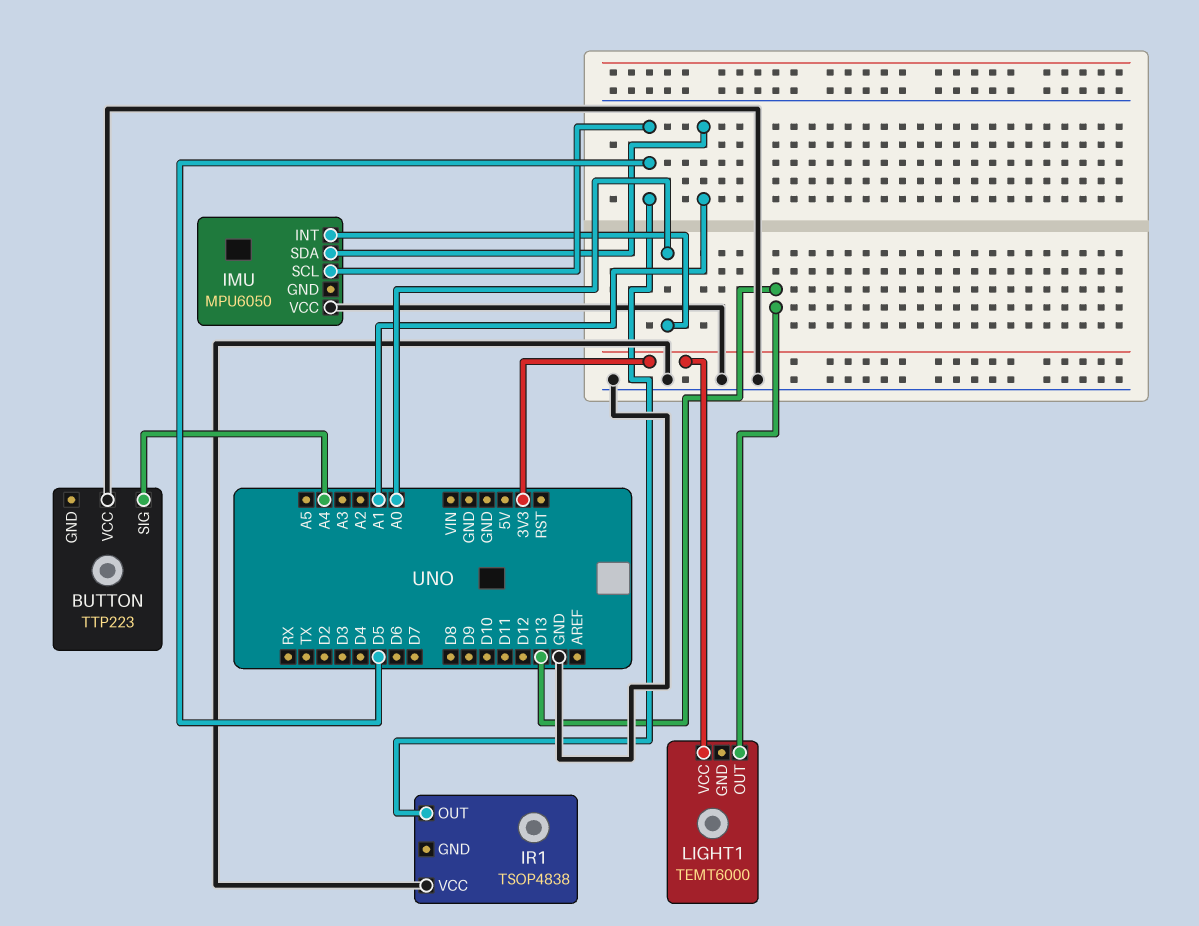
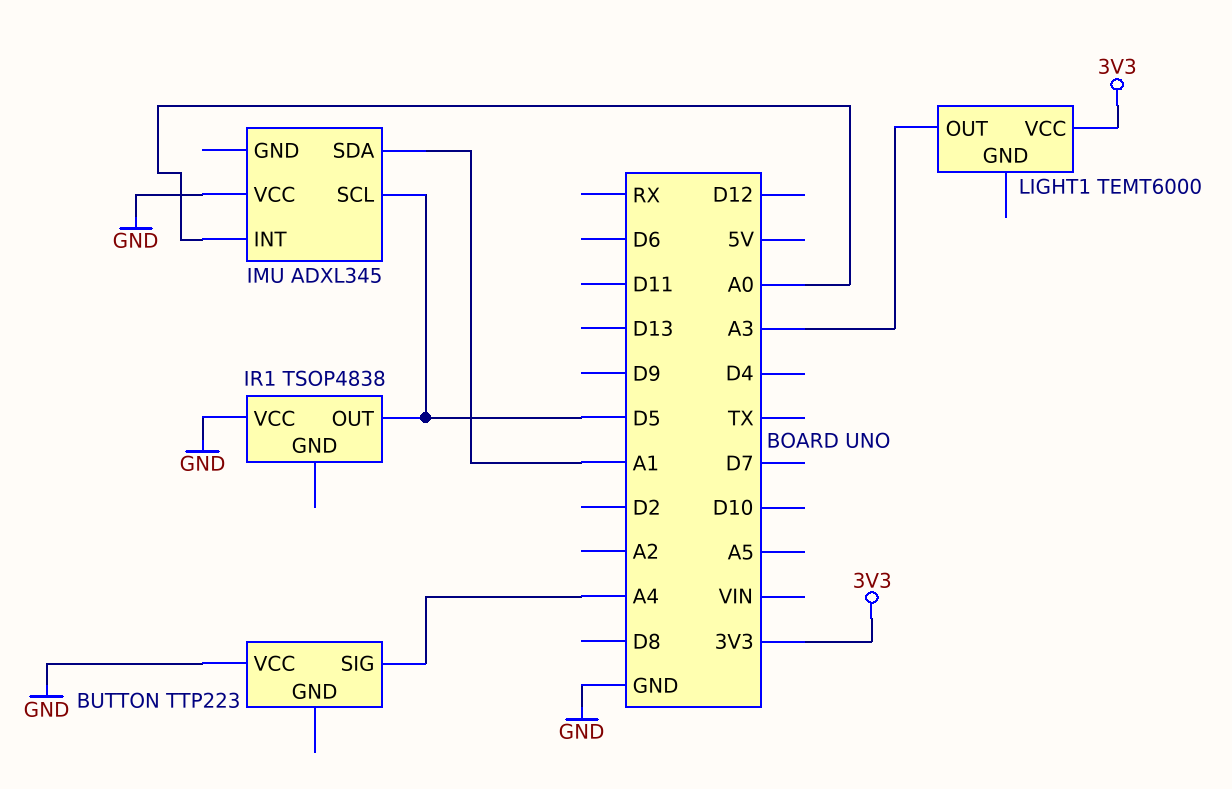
IMU: MPU6050 -> ADXL345
LIGHT1 pin OUT: D13 -> A3

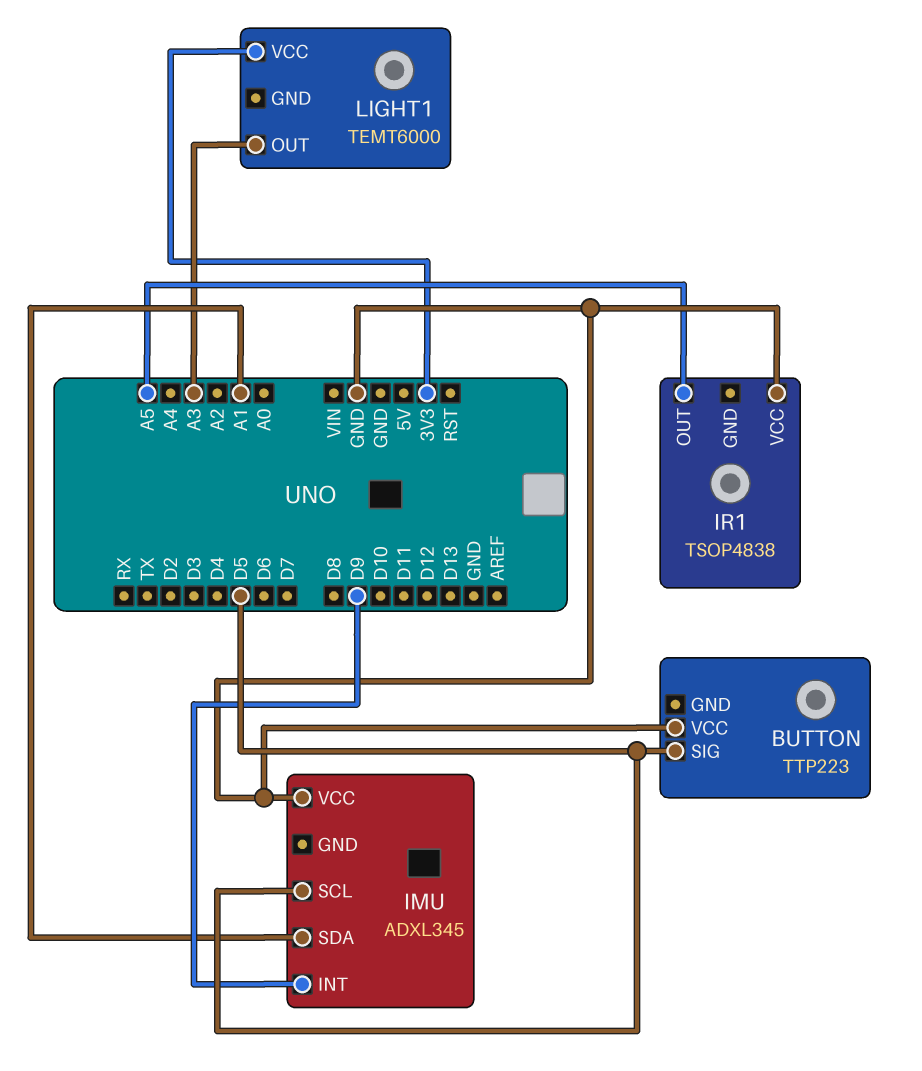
BUTTON pin SIG: A4 -> D5
IMU pin INT: A0 -> D9
IR1 pin OUT: D5 -> A5

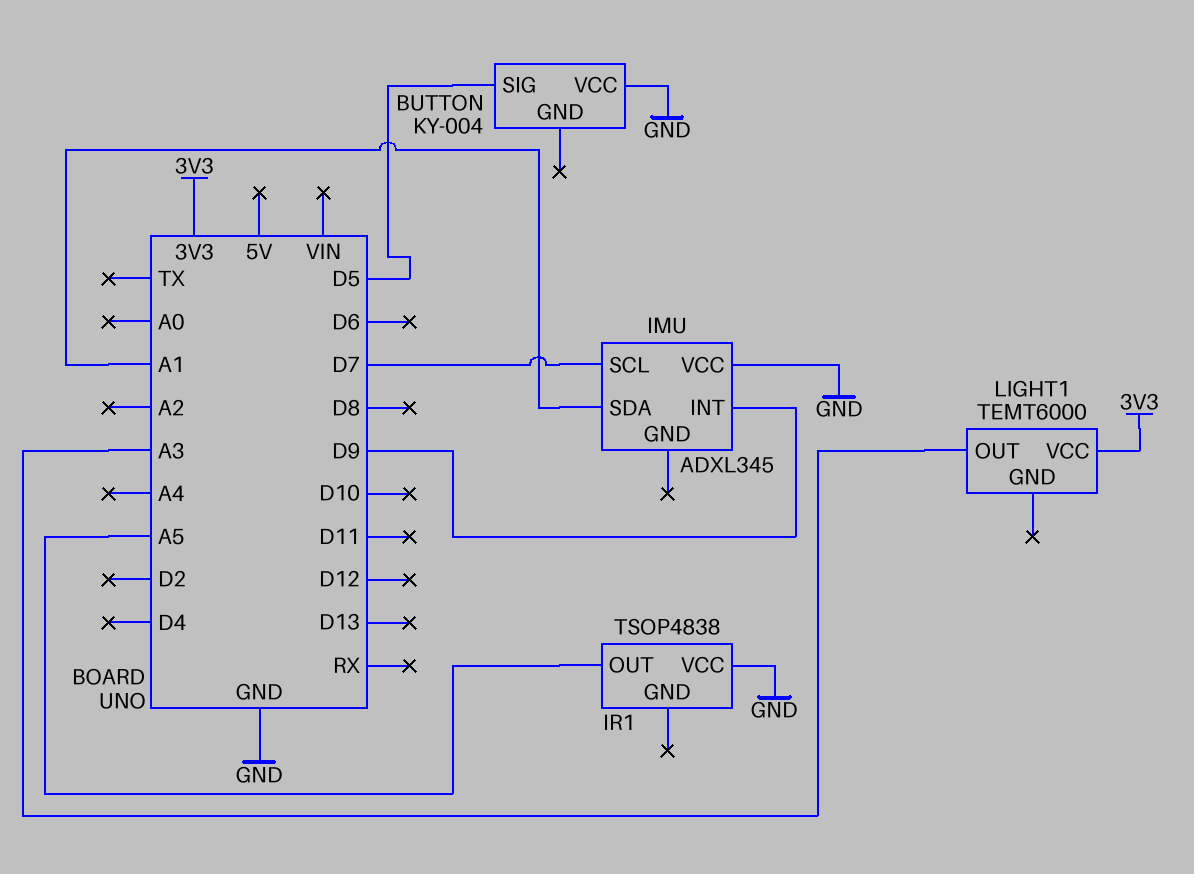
BUTTON: TTP223 -> KY-004
IMU pin SCL: D5 -> D7

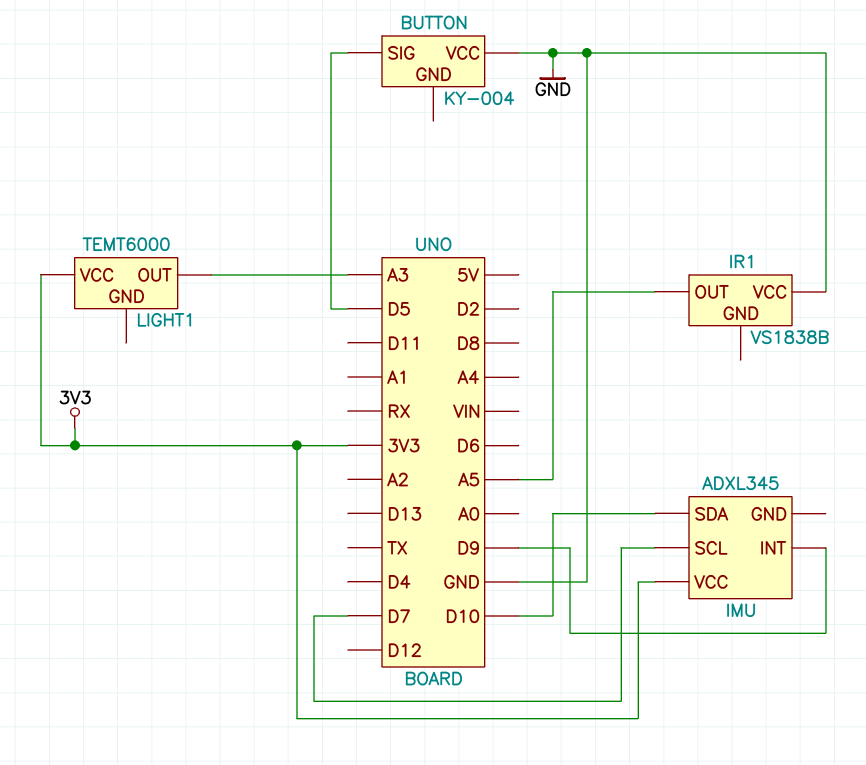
IMU pin SDA: A1 -> D10
IMU pin VCC: GND -> 3V3
IR1: TSOP4838 -> VS1838B

